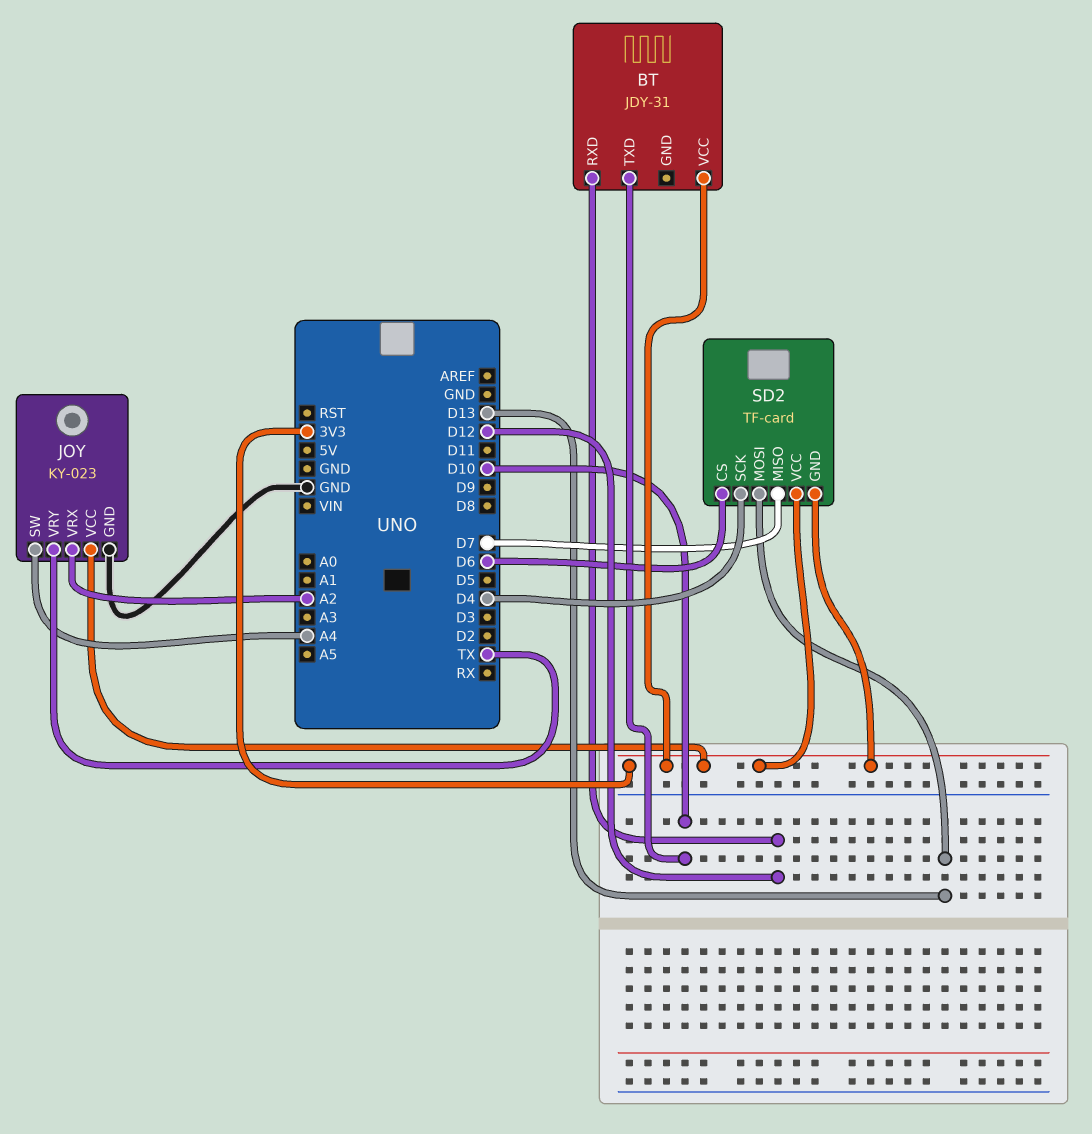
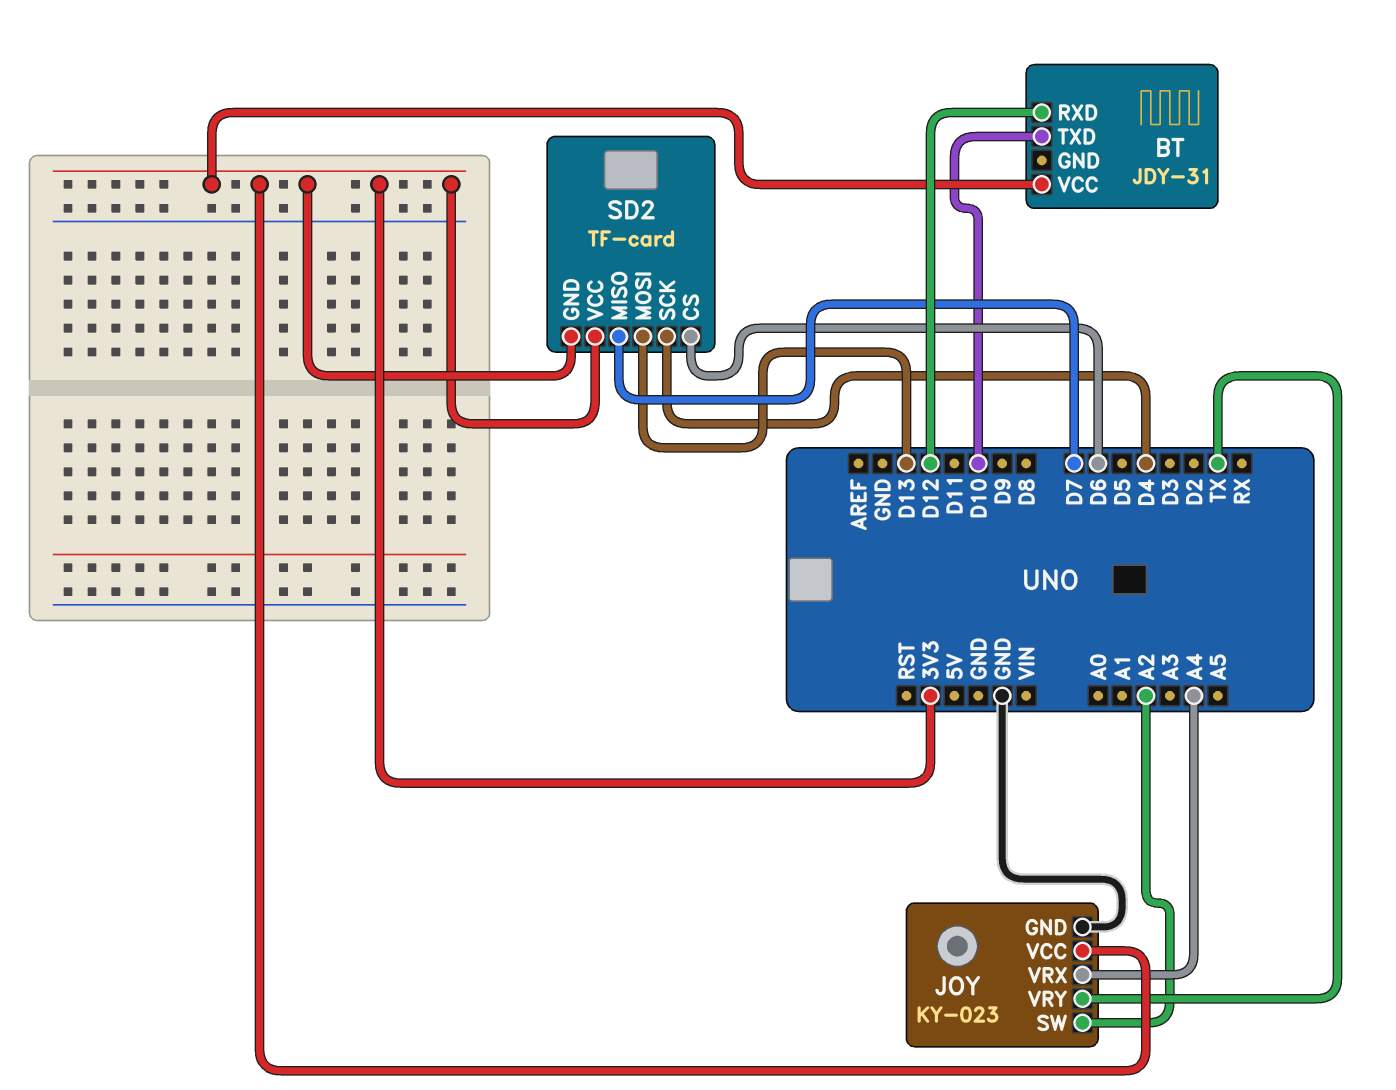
JOY pin SW: A4 -> A2
JOY pin VRX: A2 -> A4

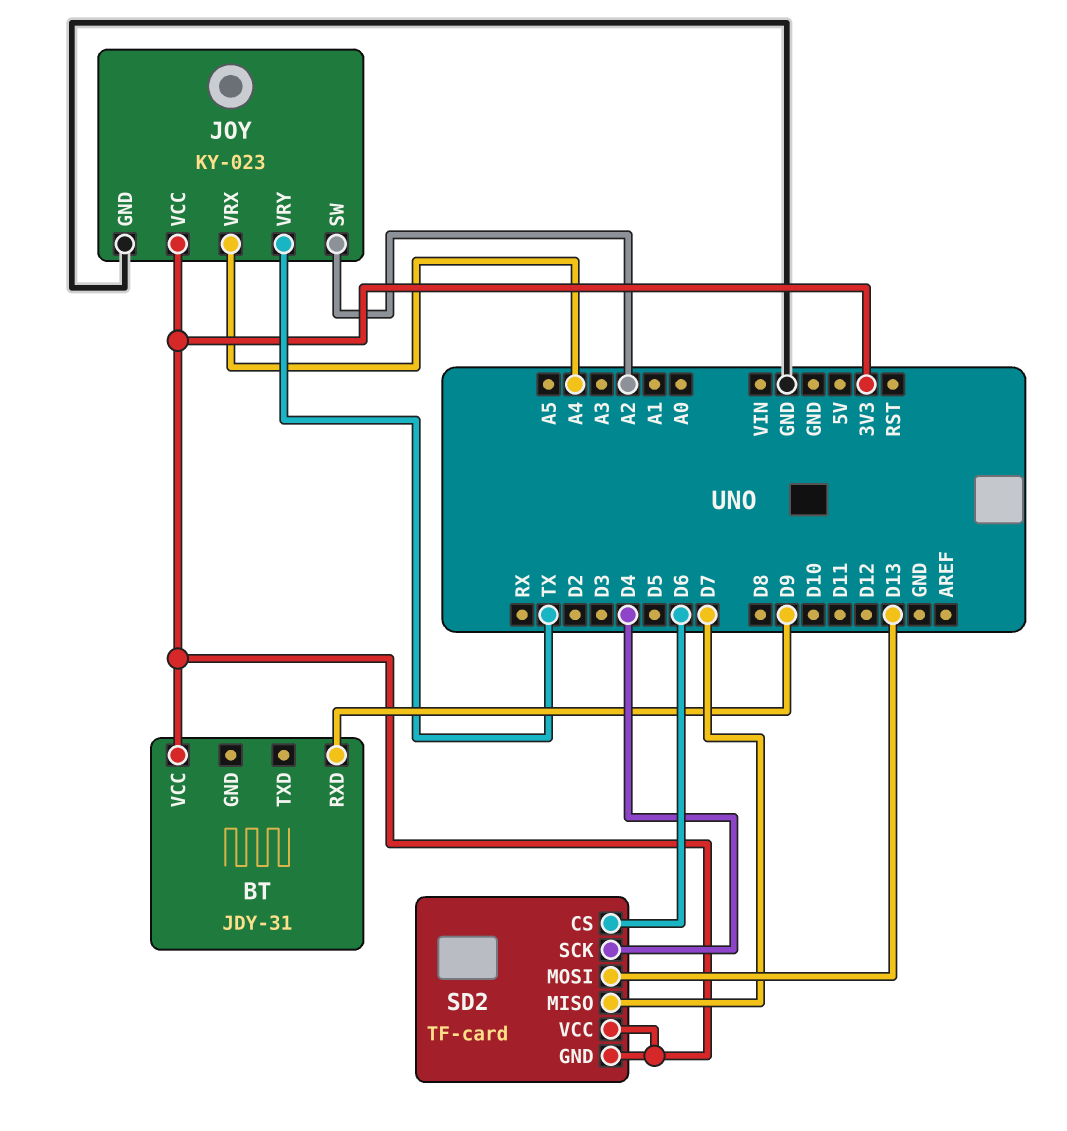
BT pin RXD: D12 -> D9
BT pin TXD: D10 -> none

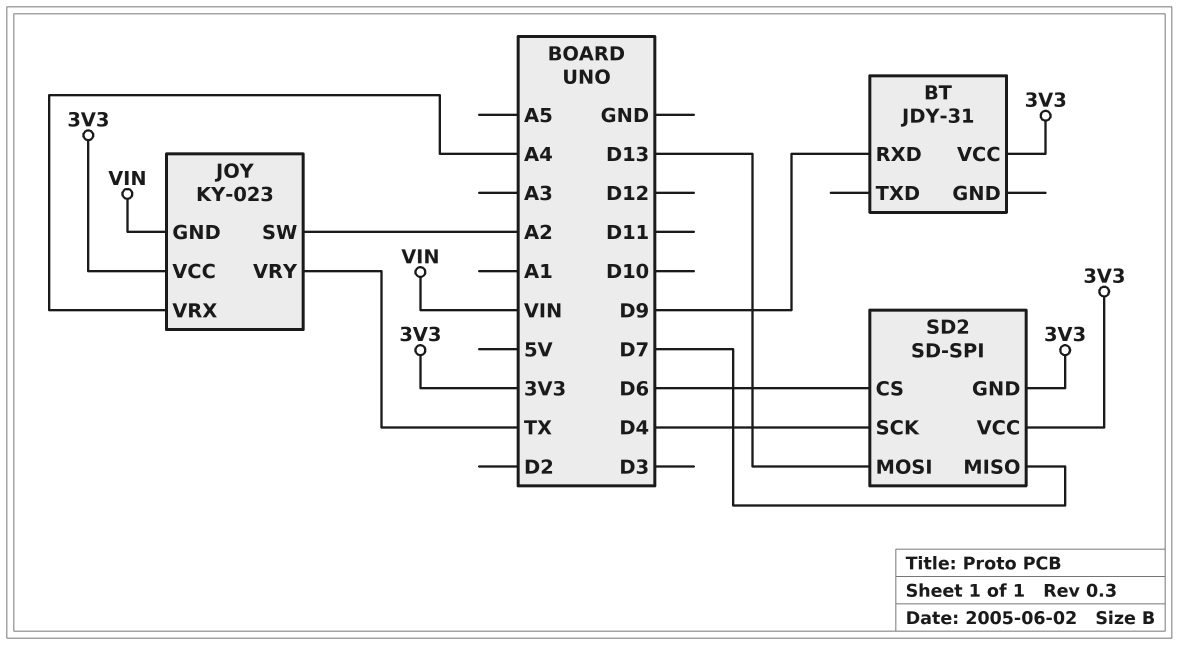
JOY pin GND: GND -> VIN
SD2: TF-card -> SD-SPI

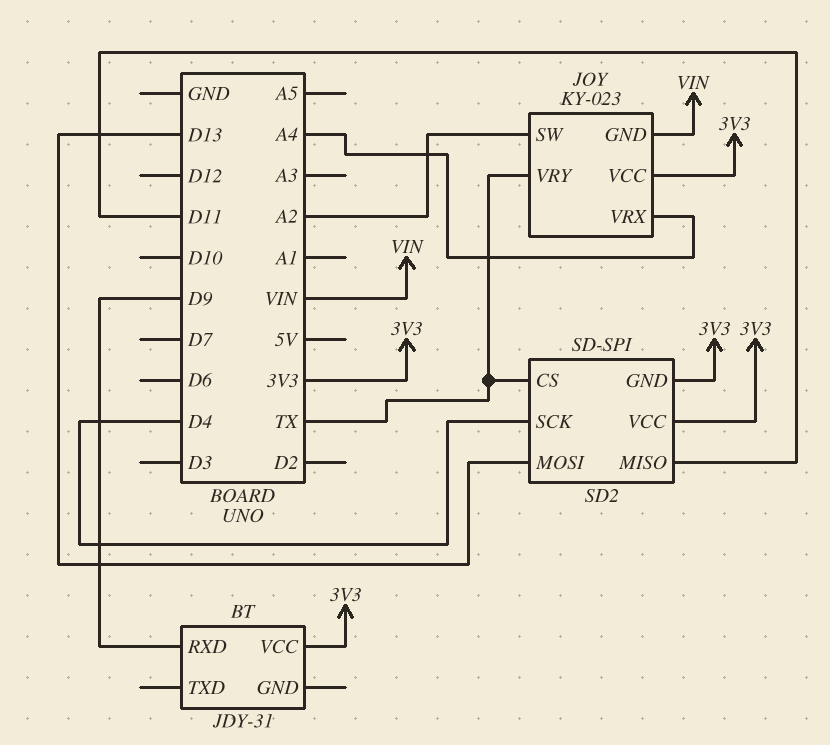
SD2 pin CS: D6 -> TX
SD2 pin MISO: D7 -> D11

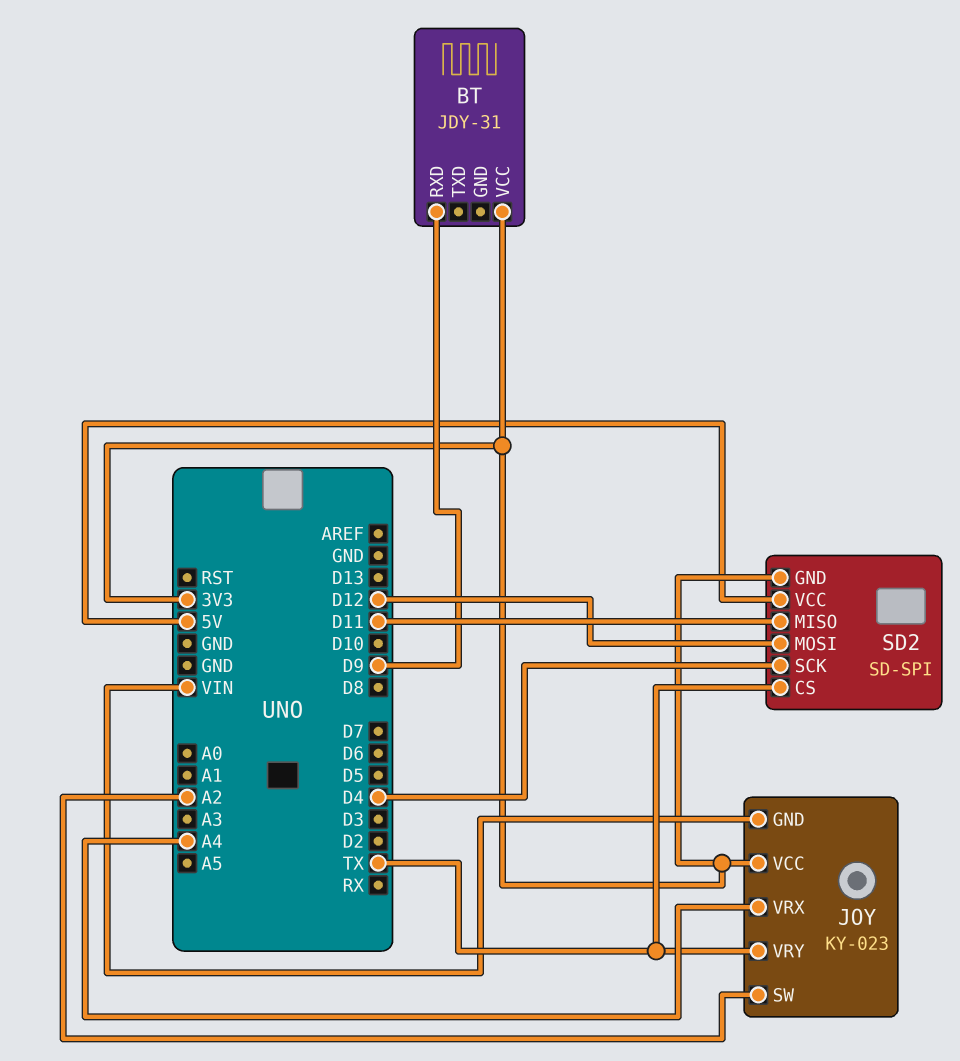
SD2 pin MOSI: D13 -> D12
SD2 pin VCC: 3V3 -> 5V

